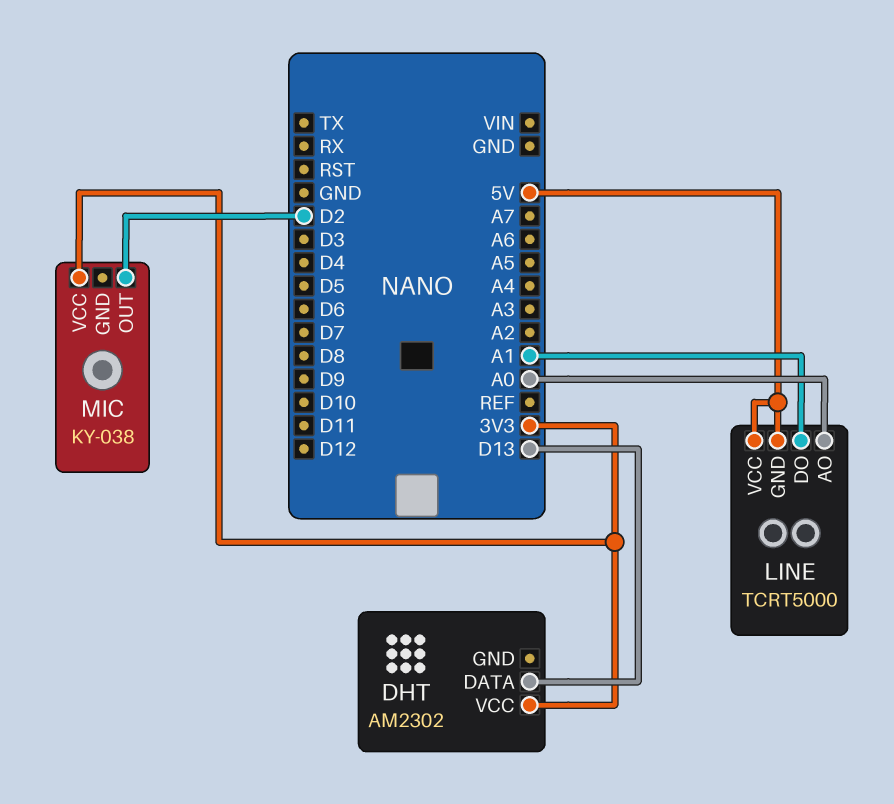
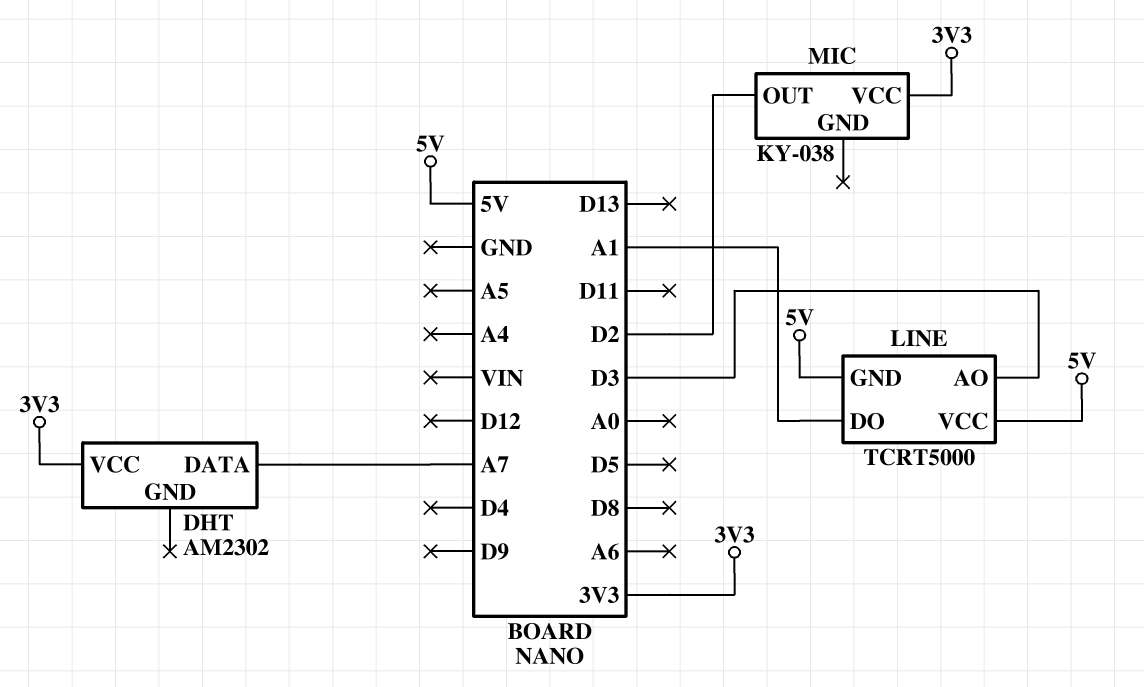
DHT pin DATA: D13 -> A7
LINE pin AO: A0 -> D3

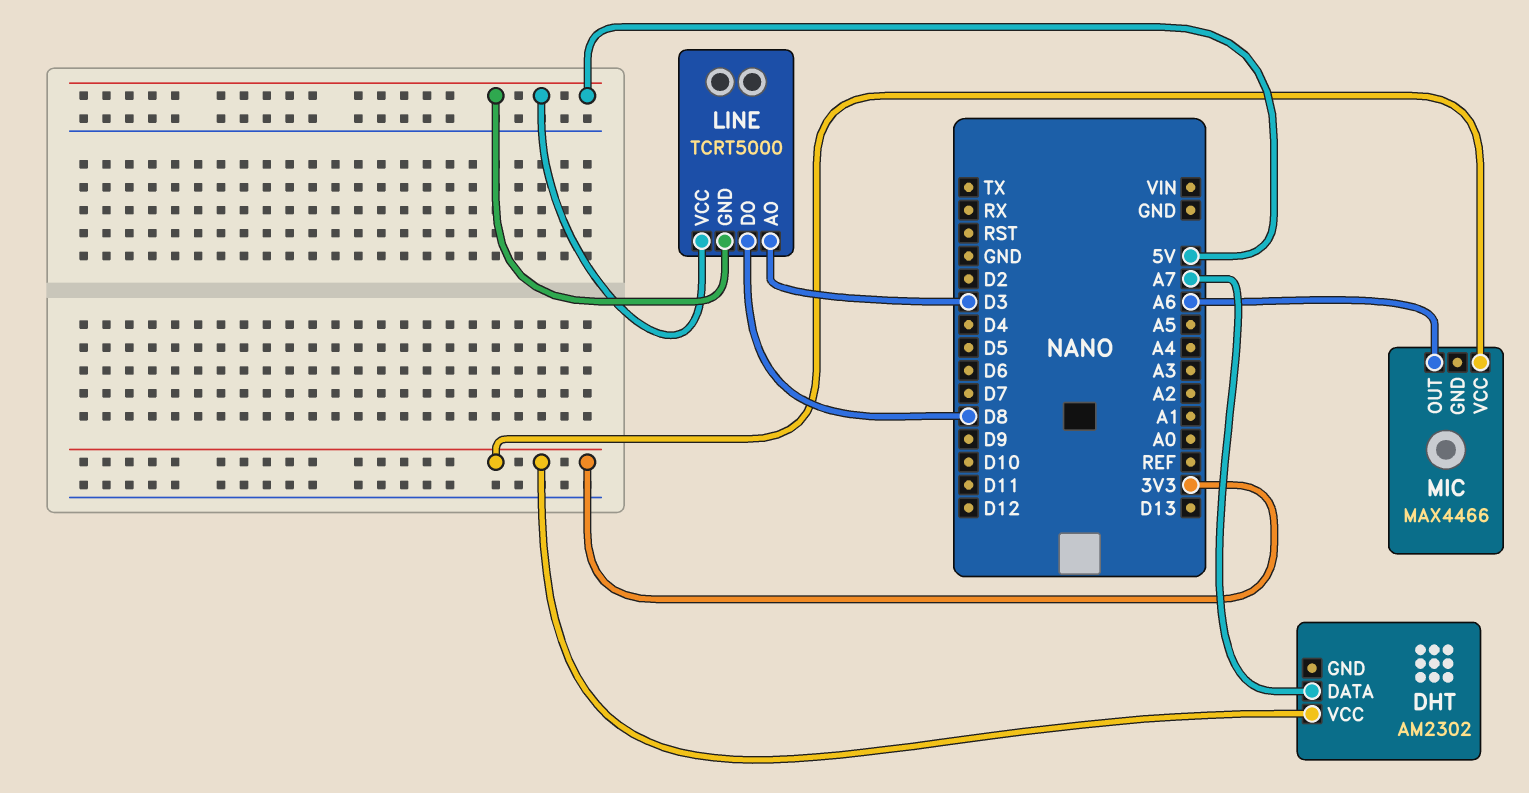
LINE pin DO: A1 -> D8
MIC: KY-038 -> MAX4466
MIC pin OUT: D2 -> A6

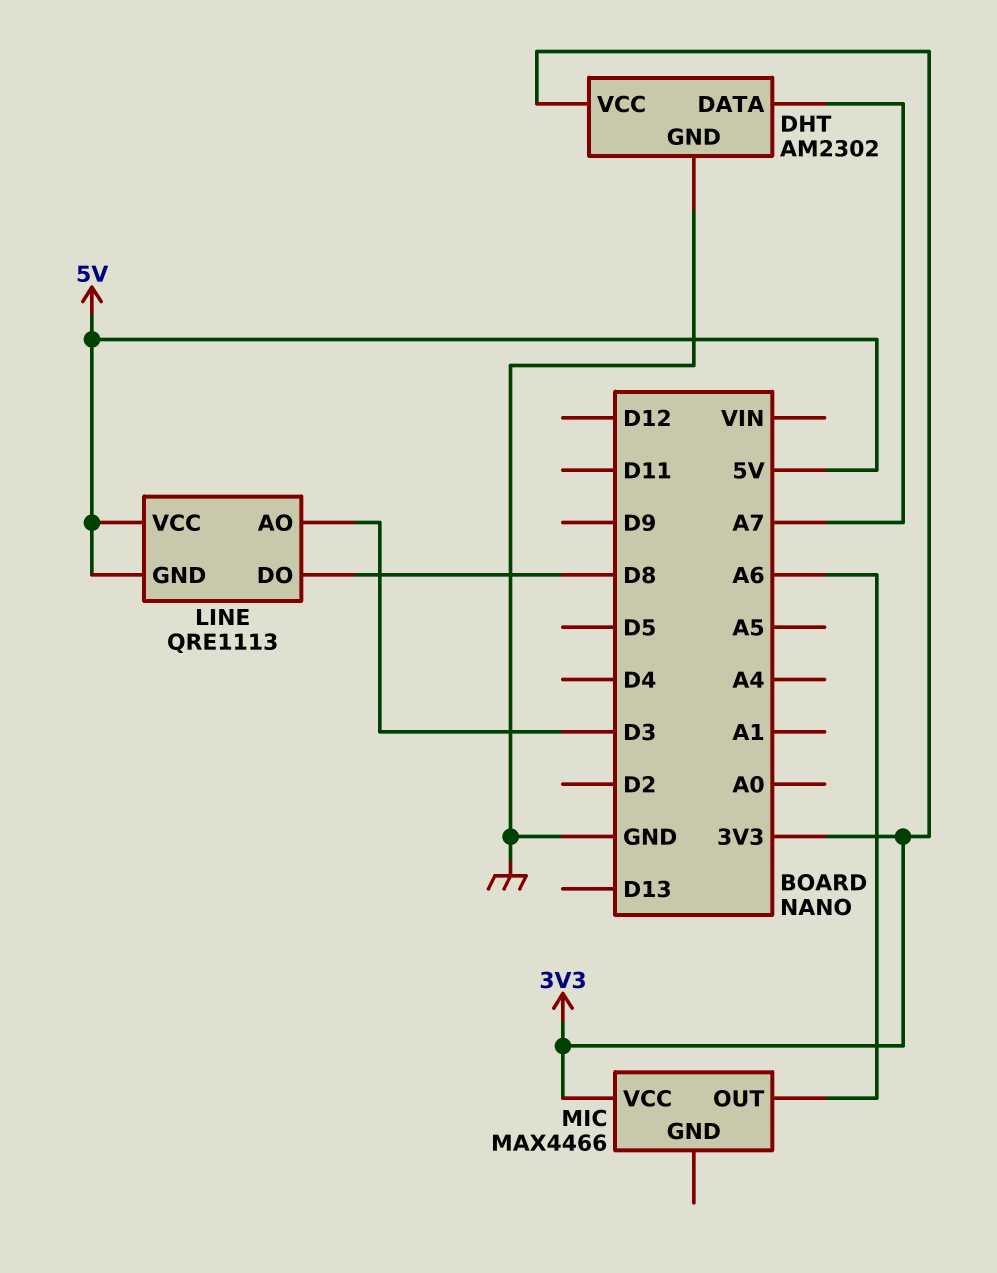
DHT pin GND: none -> GND
LINE: TCRT5000 -> QRE1113

